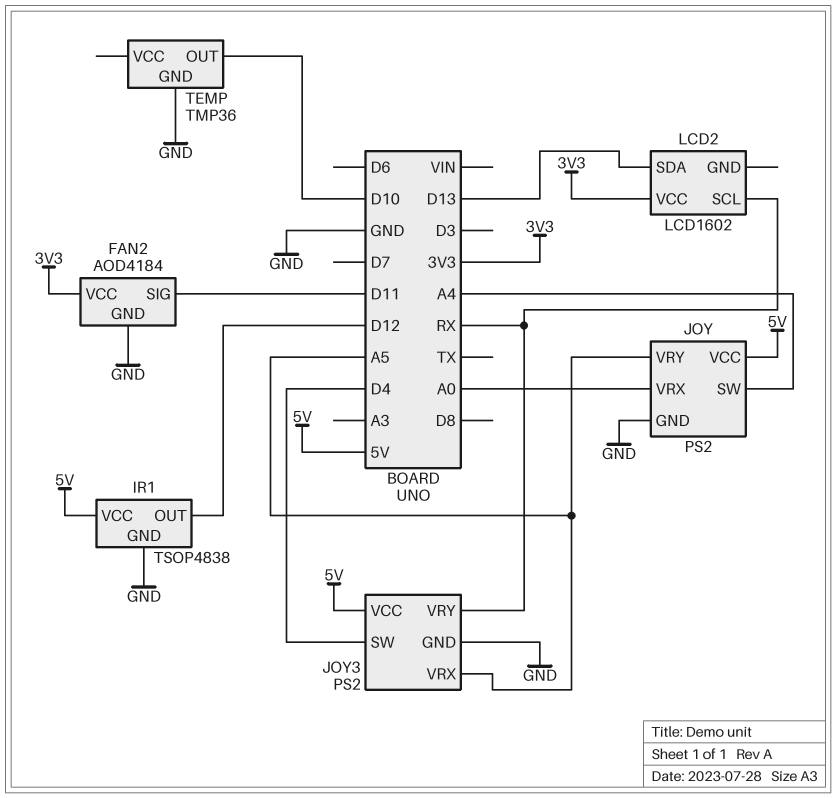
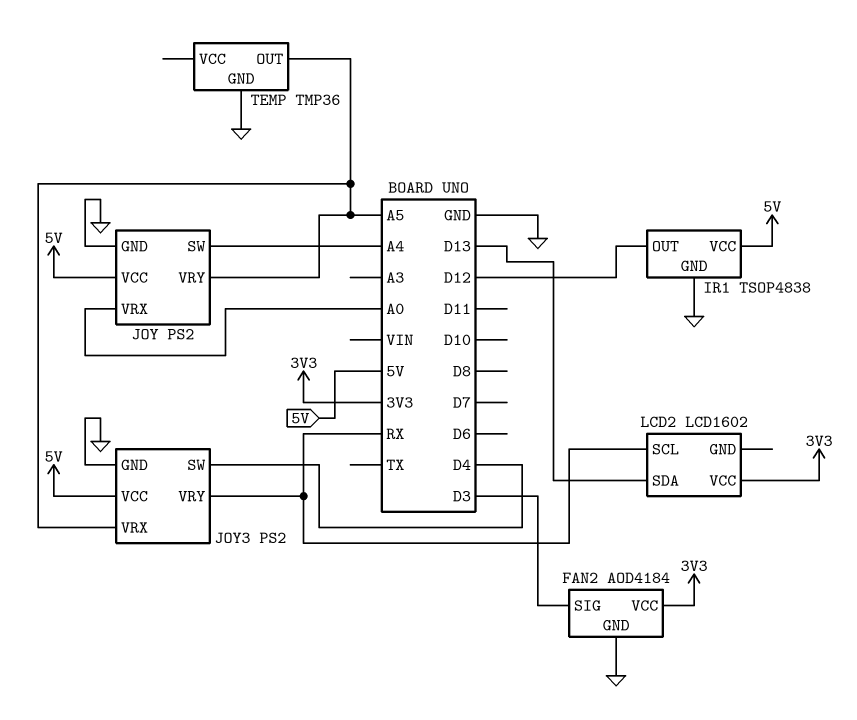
FAN2 pin SIG: D11 -> D3
TEMP pin OUT: D10 -> A5

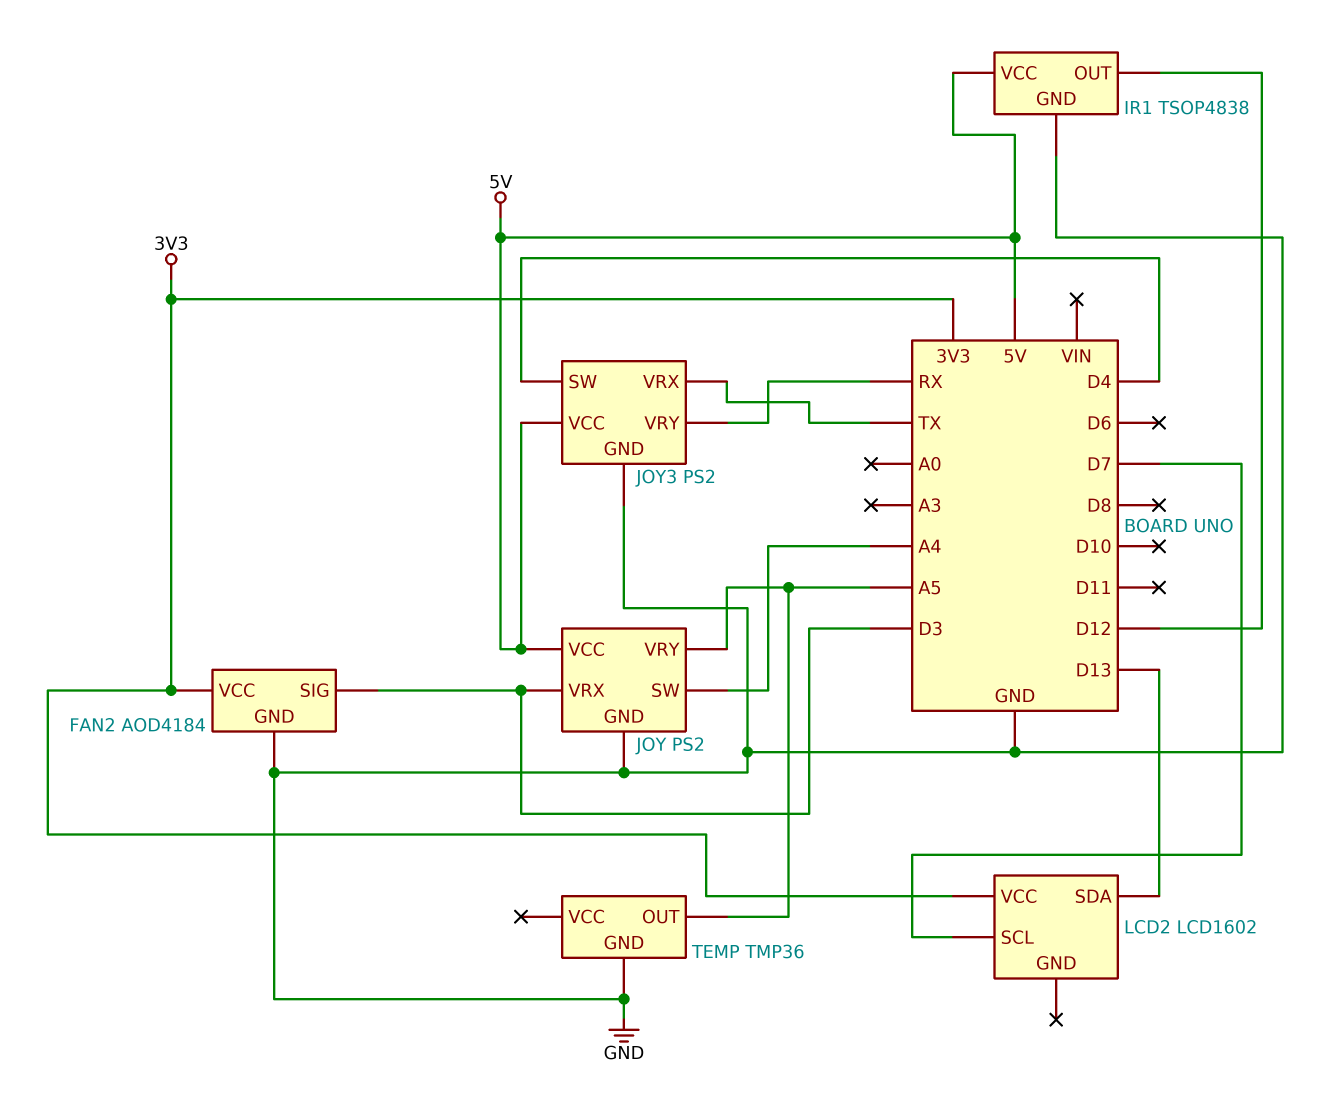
JOY pin VRX: A0 -> D3
JOY3 pin VRX: A5 -> TX
LCD2 pin SCL: RX -> D7

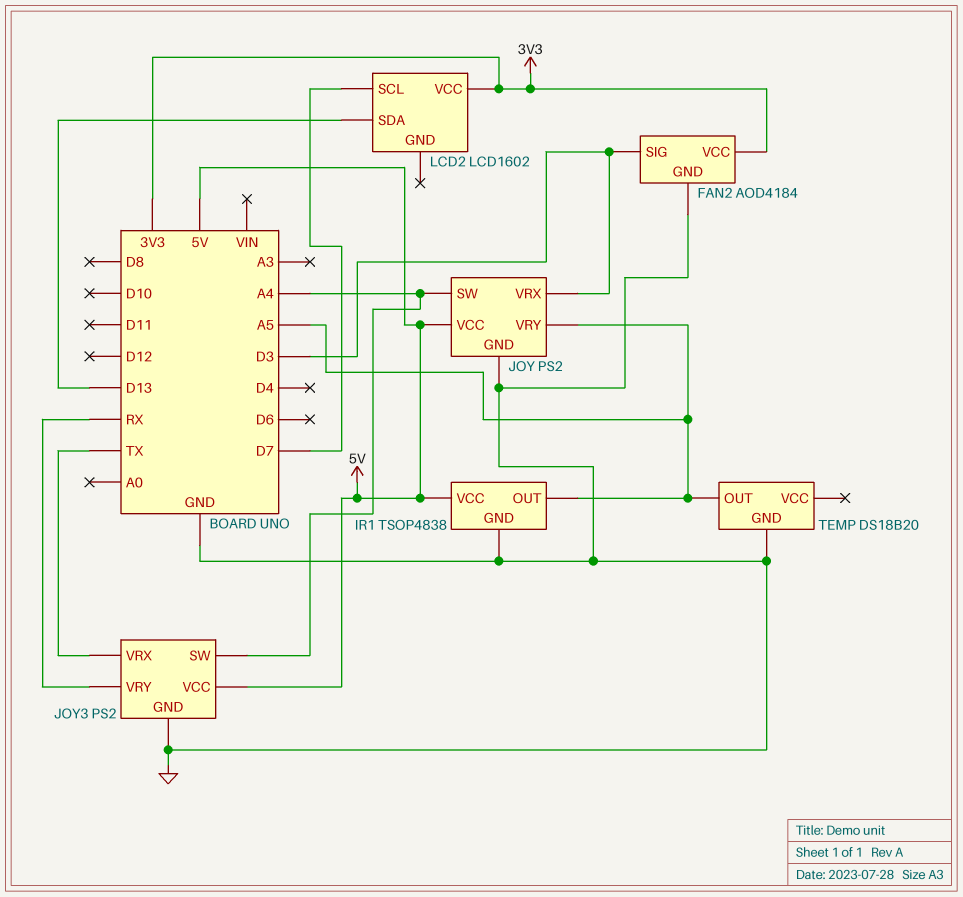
IR1 pin OUT: D12 -> A5
JOY3 pin SW: D4 -> A4
TEMP: TMP36 -> DS18B20

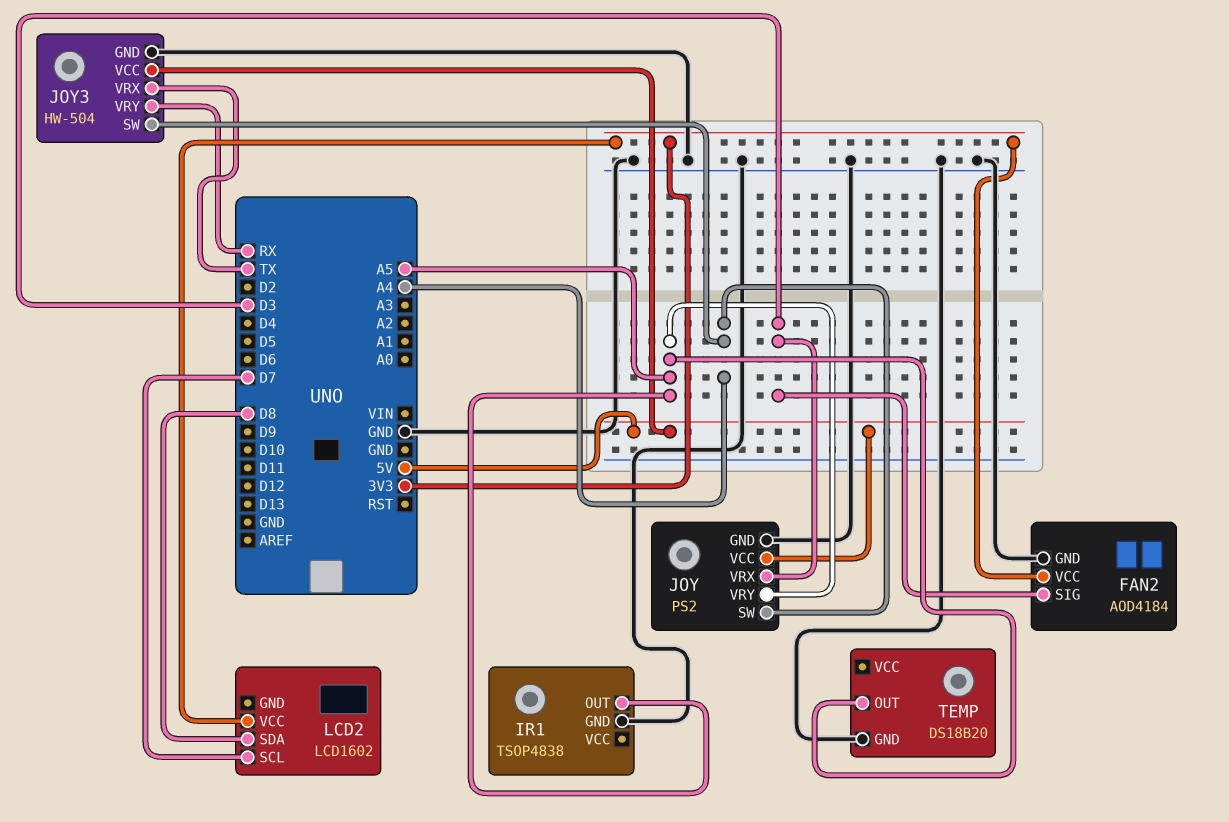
IR1 pin VCC: 5V -> none
JOY3: PS2 -> HW-504
LCD2 pin SDA: D13 -> D8

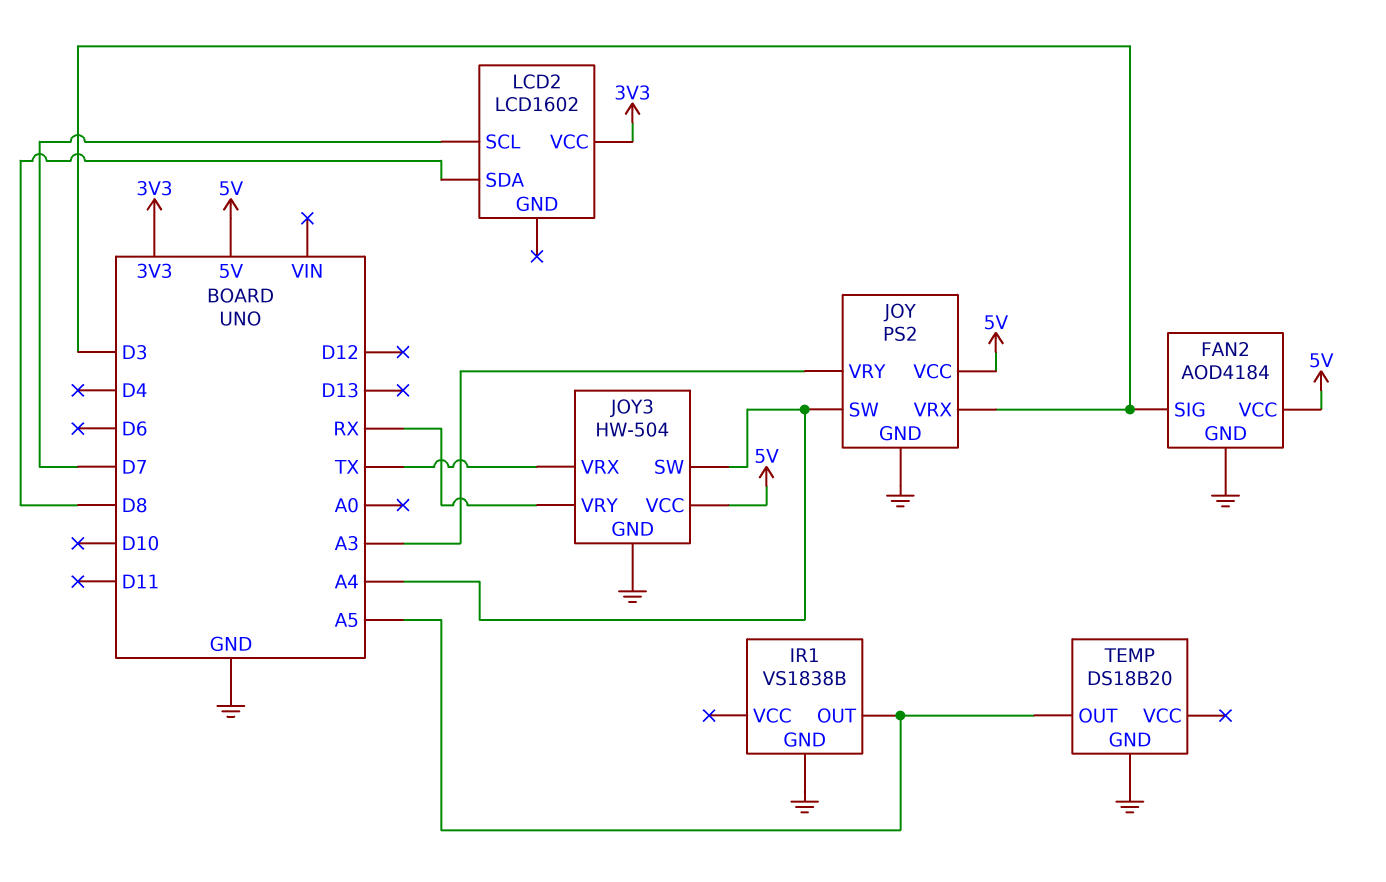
FAN2 pin VCC: 3V3 -> 5V
IR1: TSOP4838 -> VS1838B
JOY pin VRY: A5 -> A3

